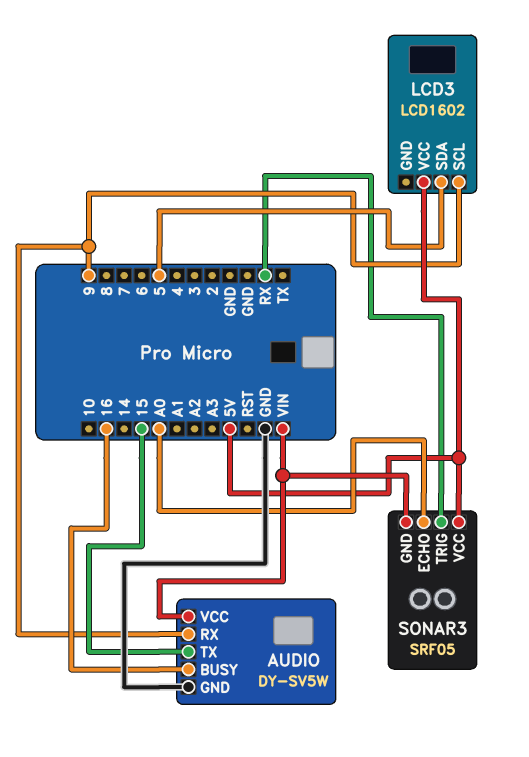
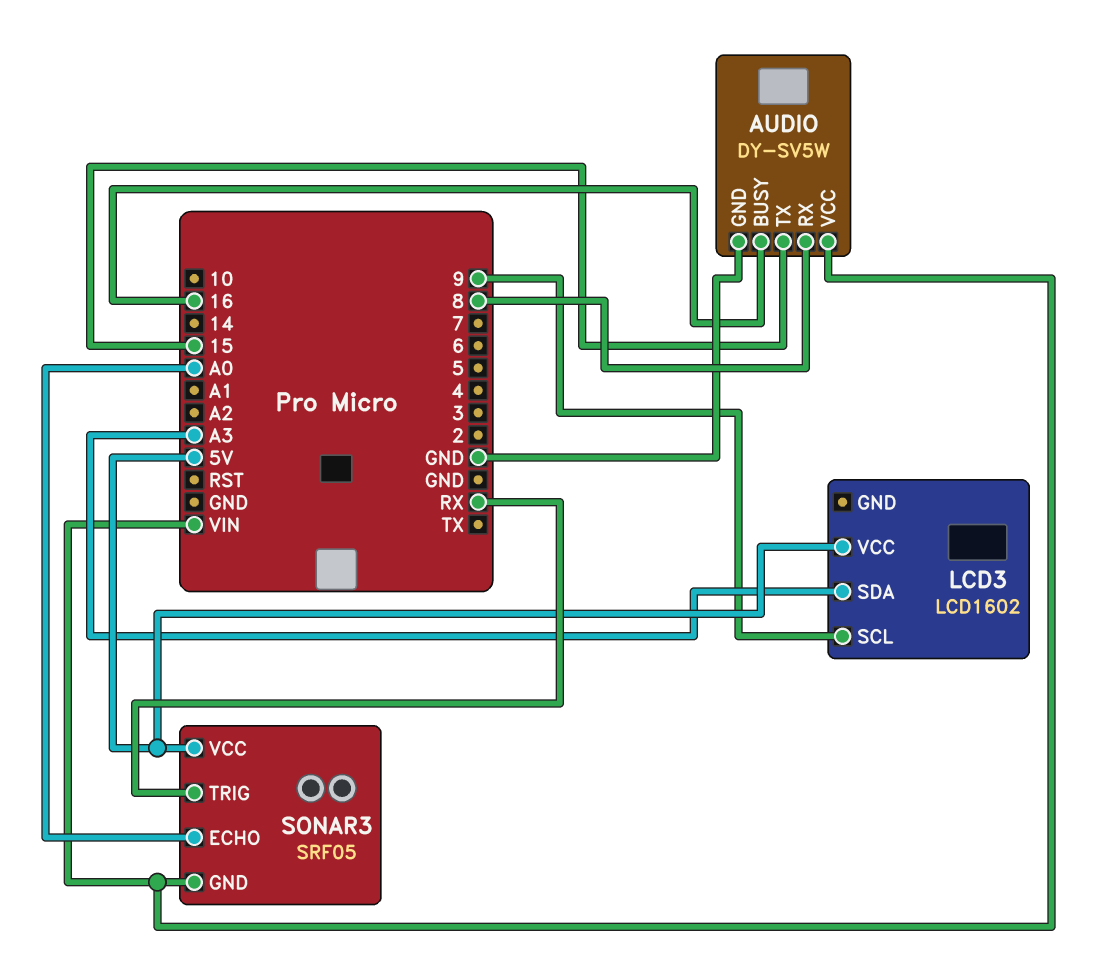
AUDIO pin RX: 9 -> 8
LCD3 pin SDA: 5 -> A3

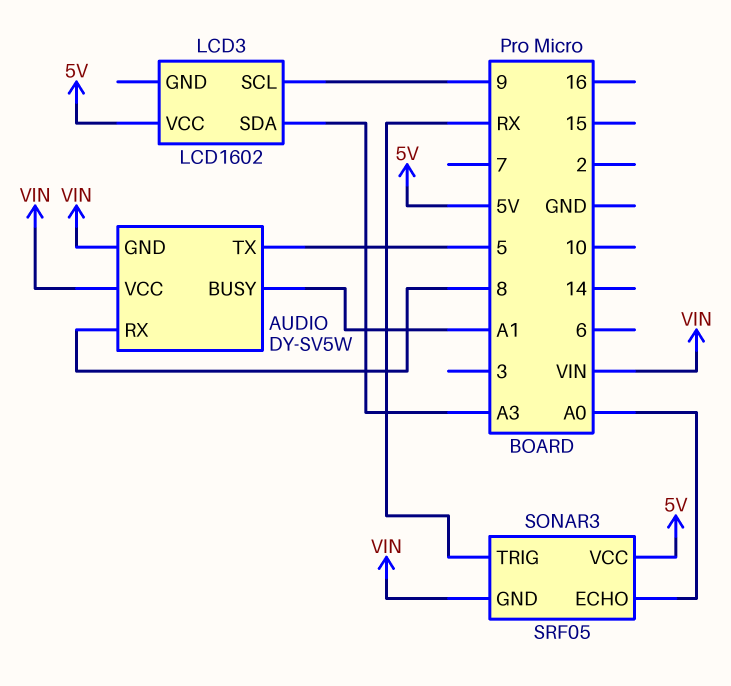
AUDIO pin BUSY: 16 -> A1
AUDIO pin GND: GND -> VIN
AUDIO pin TX: 15 -> 5

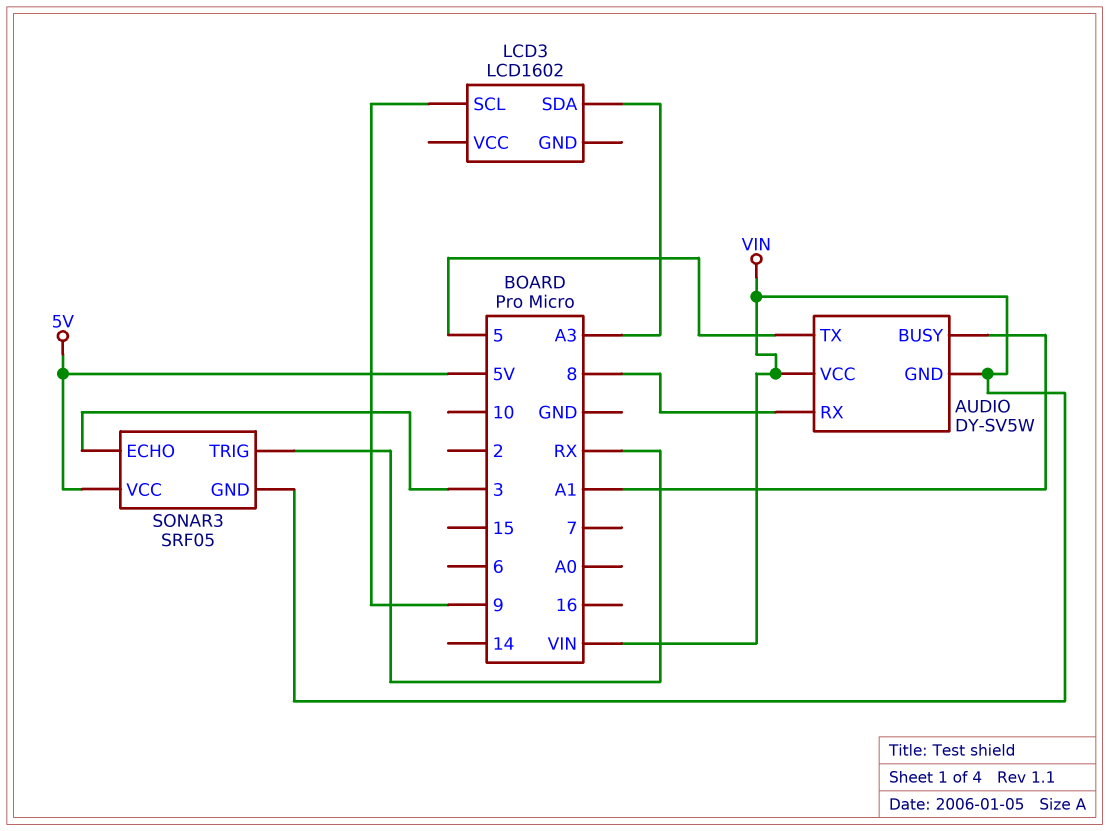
LCD3 pin VCC: 5V -> none
SONAR3 pin ECHO: A0 -> 3

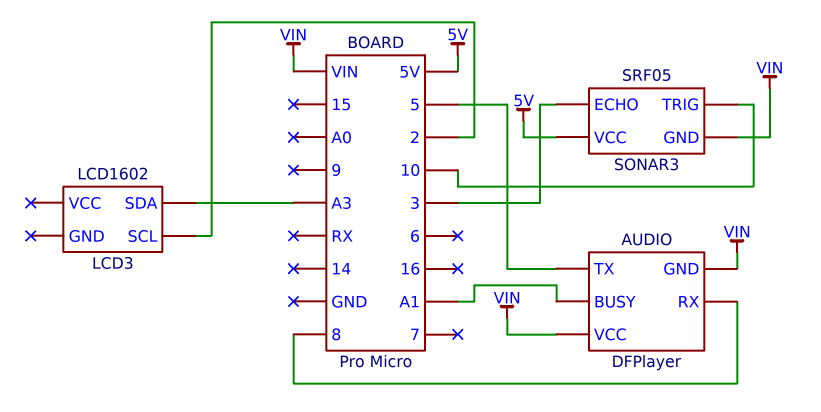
AUDIO: DY-SV5W -> DFPlayer
LCD3 pin SCL: 9 -> 2
SONAR3 pin TRIG: RX -> 10

